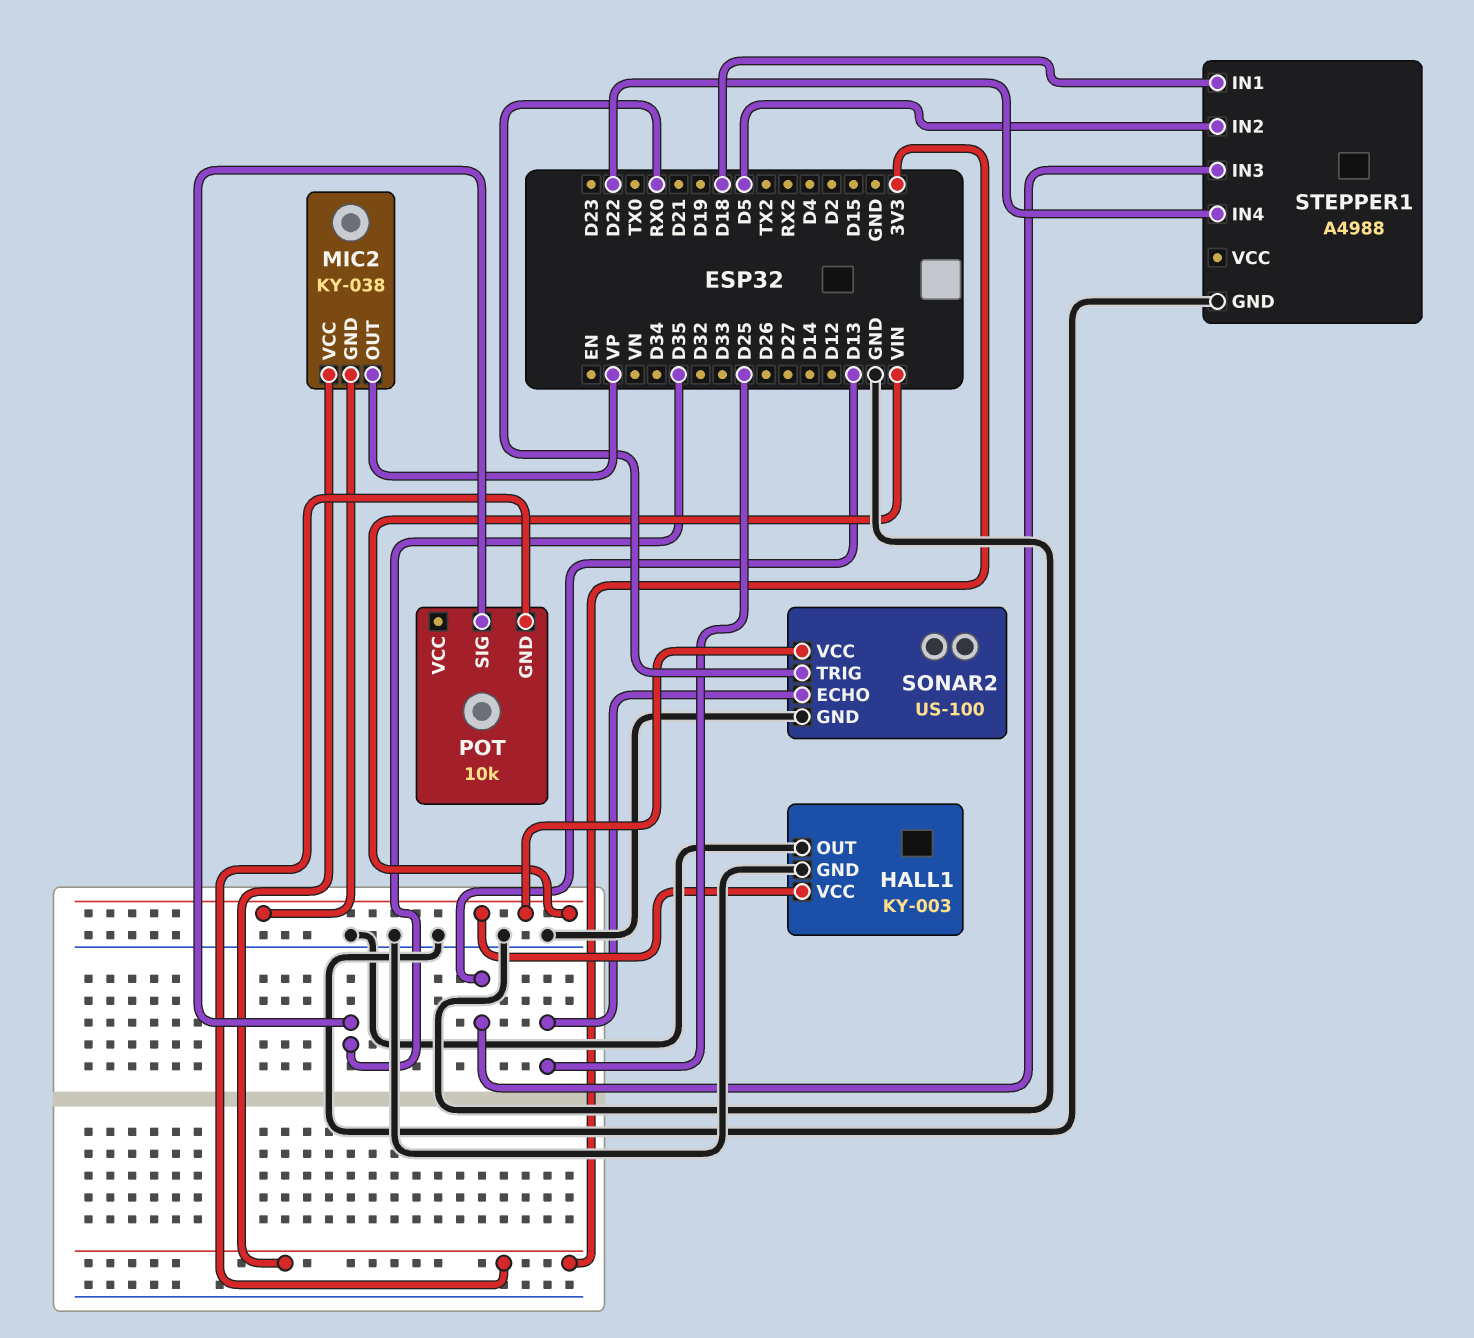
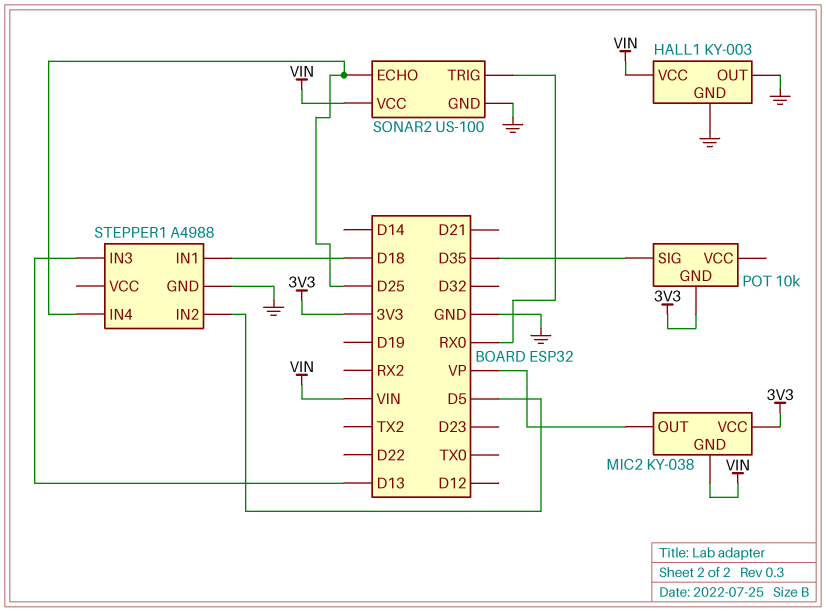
STEPPER1 pin IN4: D22 -> D25

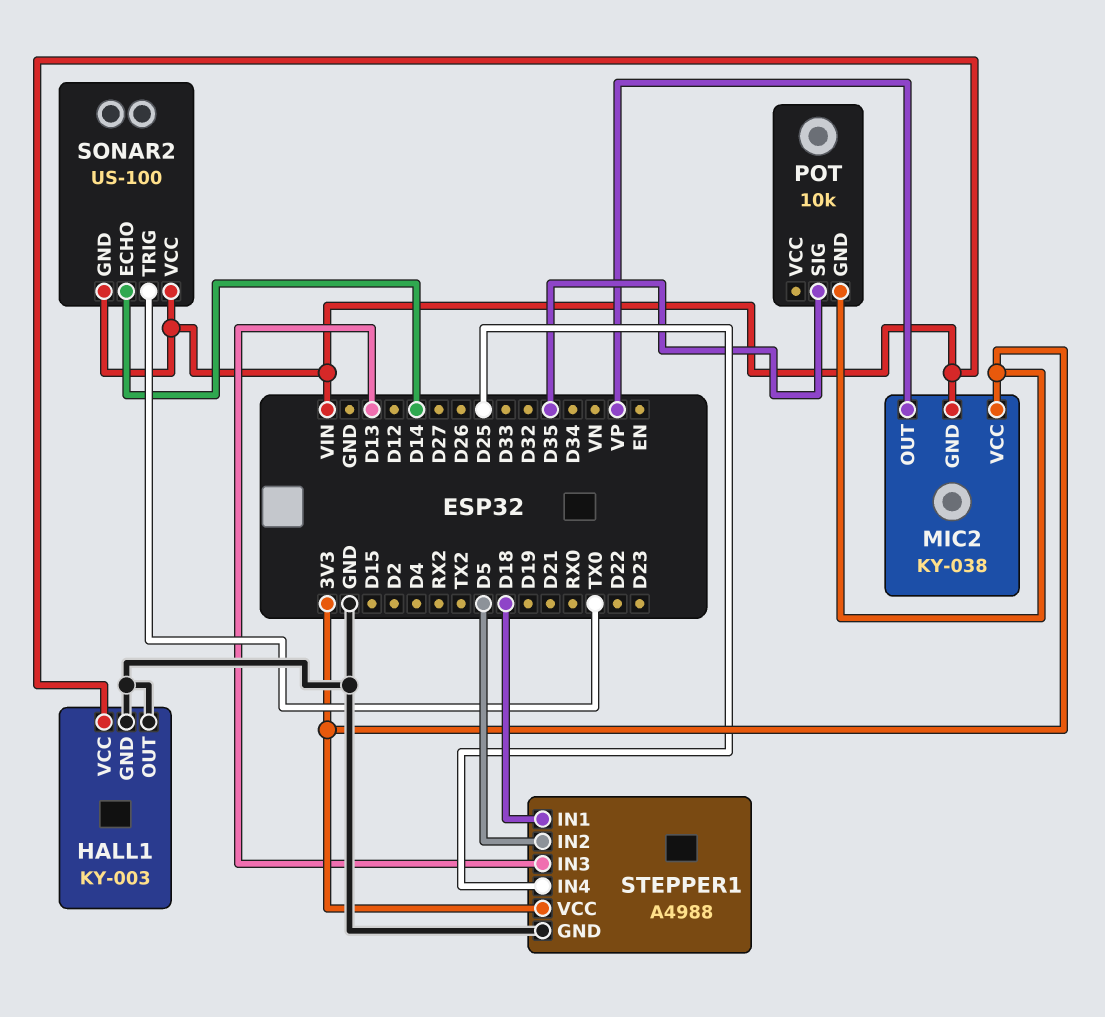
SONAR2 pin ECHO: D25 -> D14
SONAR2 pin GND: GND -> VIN
SONAR2 pin TRIG: RX0 -> TX0
STEPPER1 pin VCC: none -> 3V3

